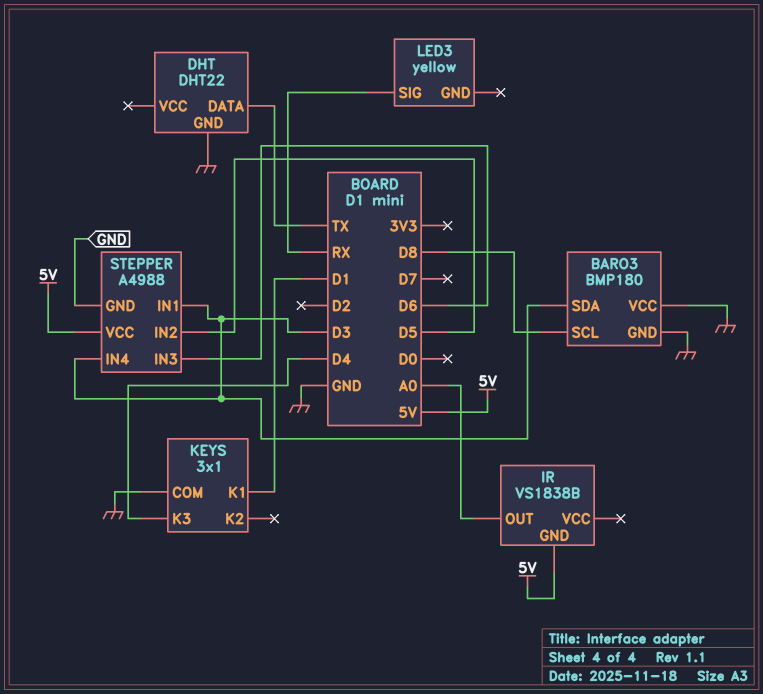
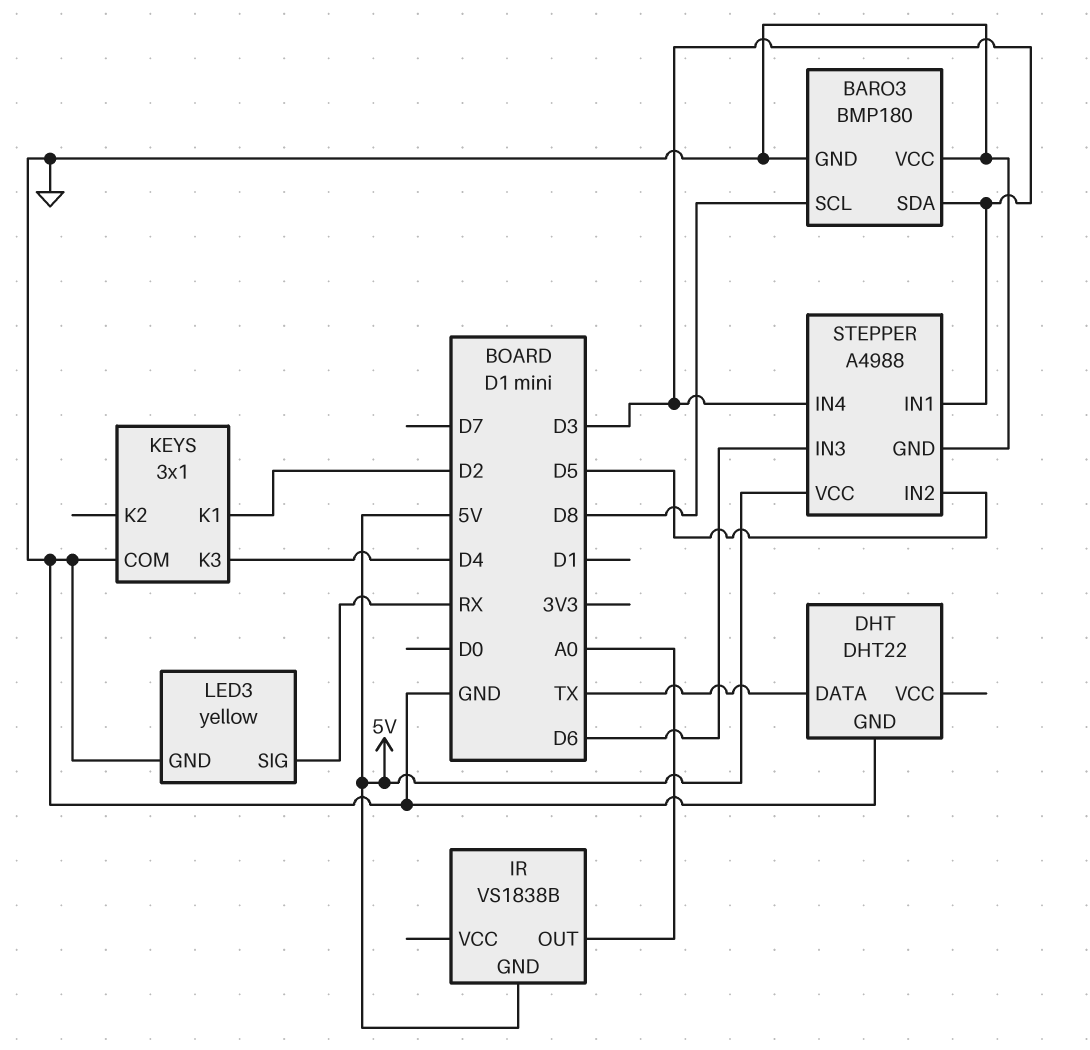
KEYS pin K1: D1 -> D2
LED3 pin GND: none -> GND

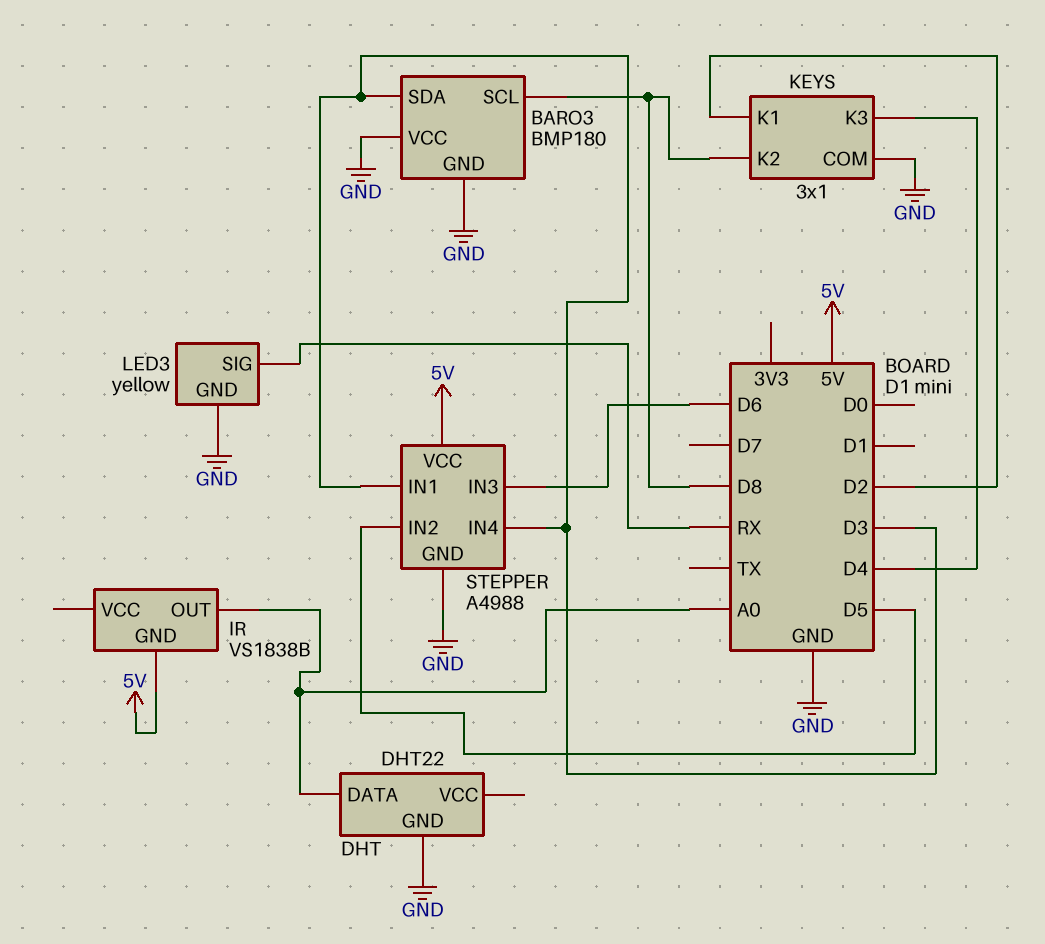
DHT pin DATA: TX -> A0
KEYS pin K2: none -> D8

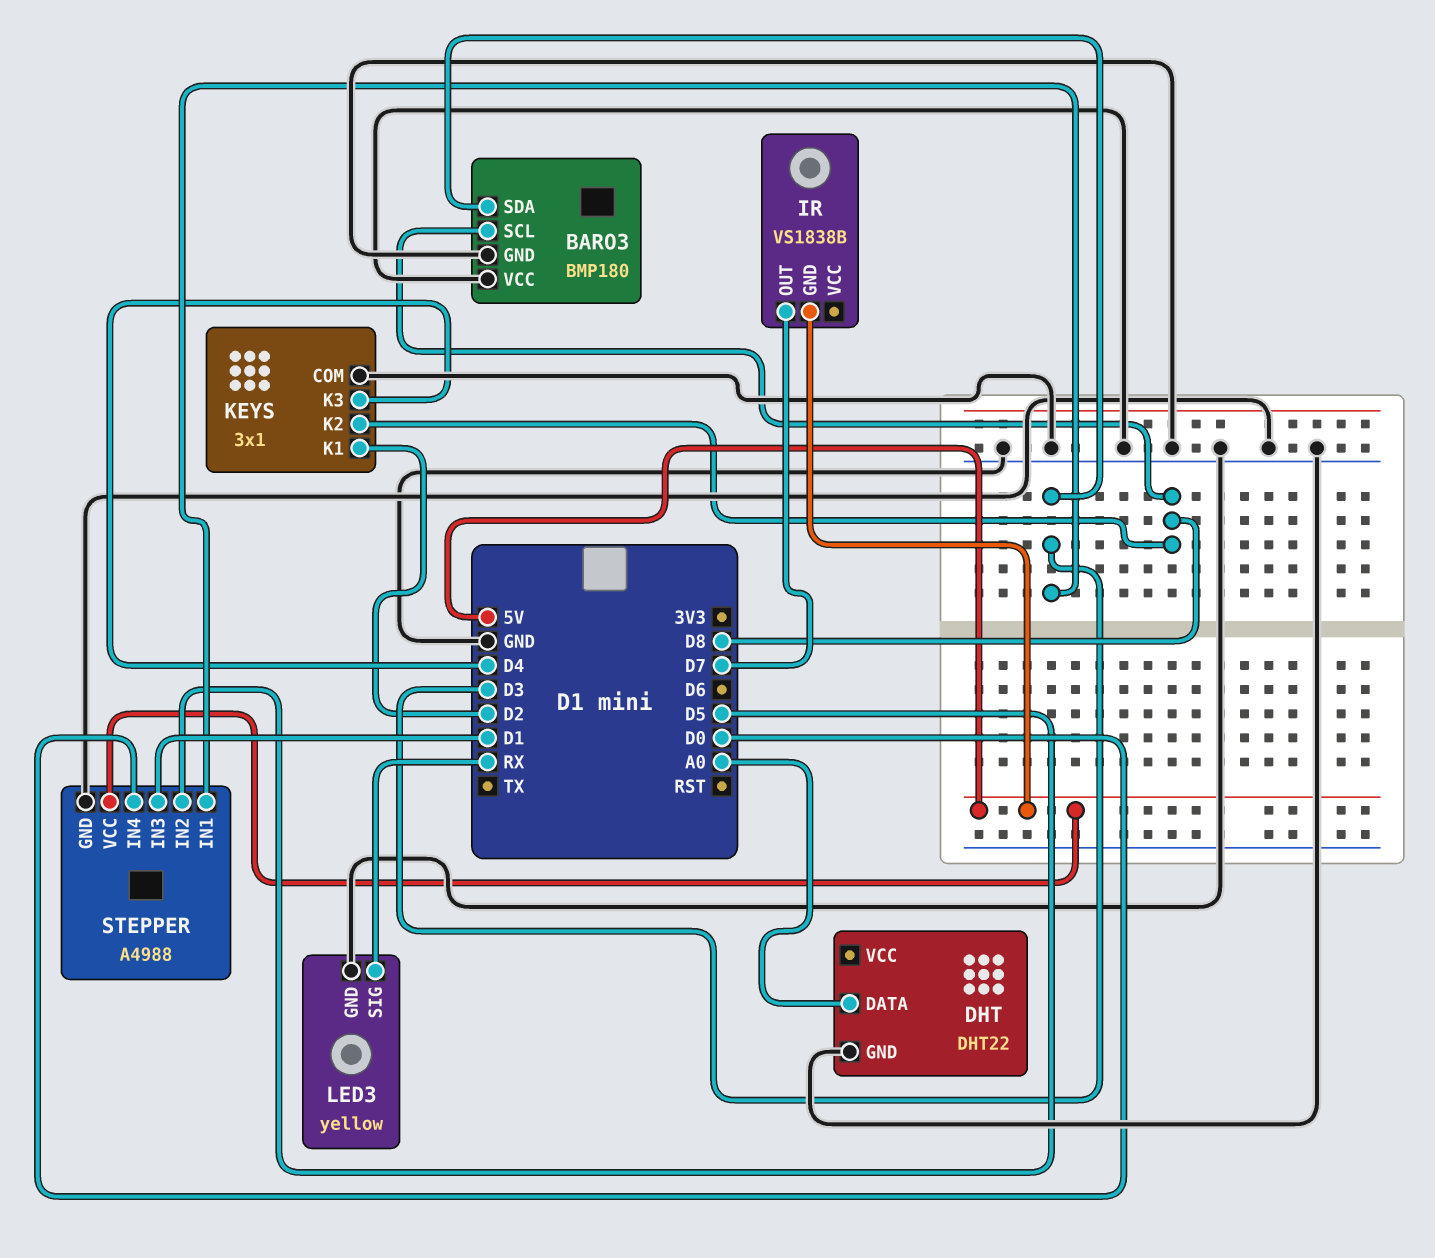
IR pin OUT: A0 -> D7
STEPPER pin IN3: D6 -> D1
STEPPER pin IN4: D3 -> D0

